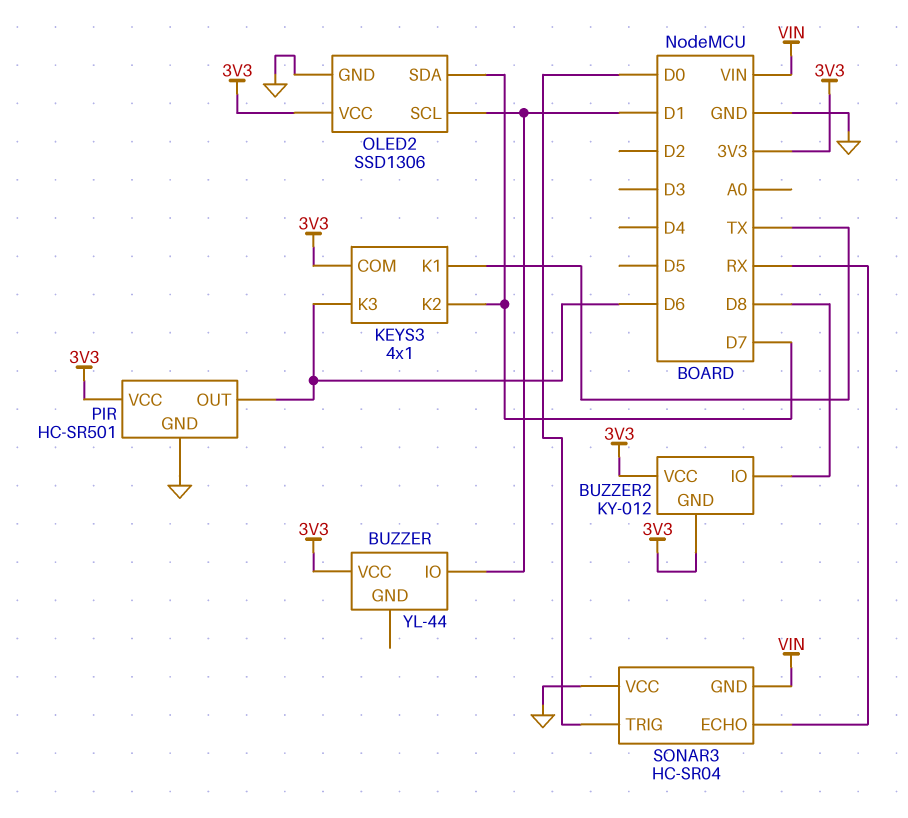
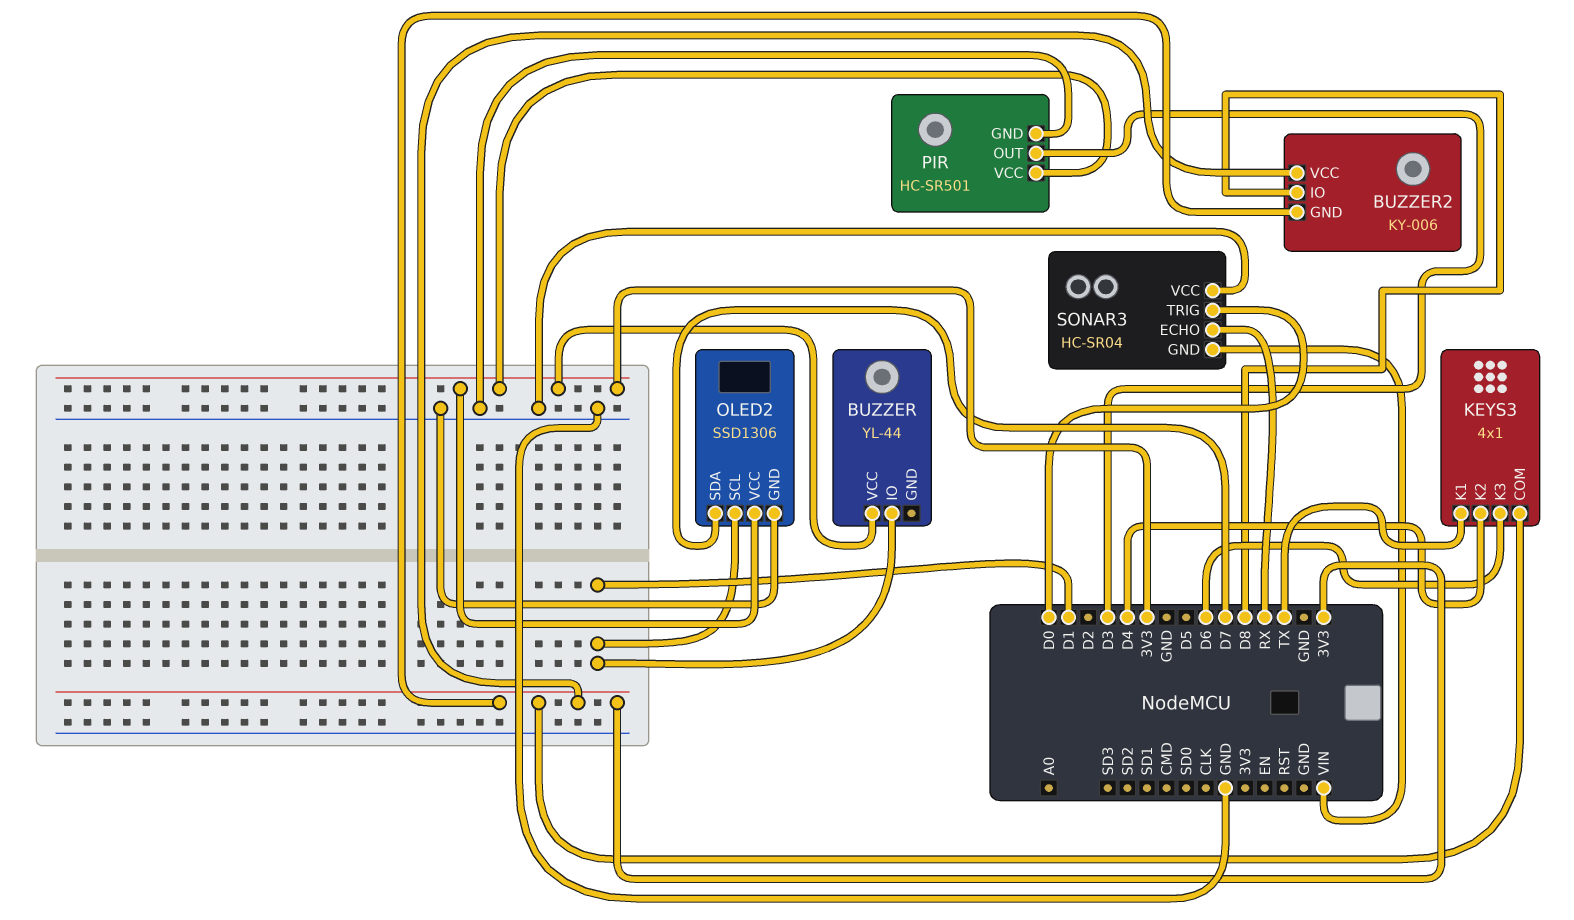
BUZZER2: KY-012 -> KY-006
KEYS3 pin K2: D7 -> D4
PIR pin OUT: D6 -> D3

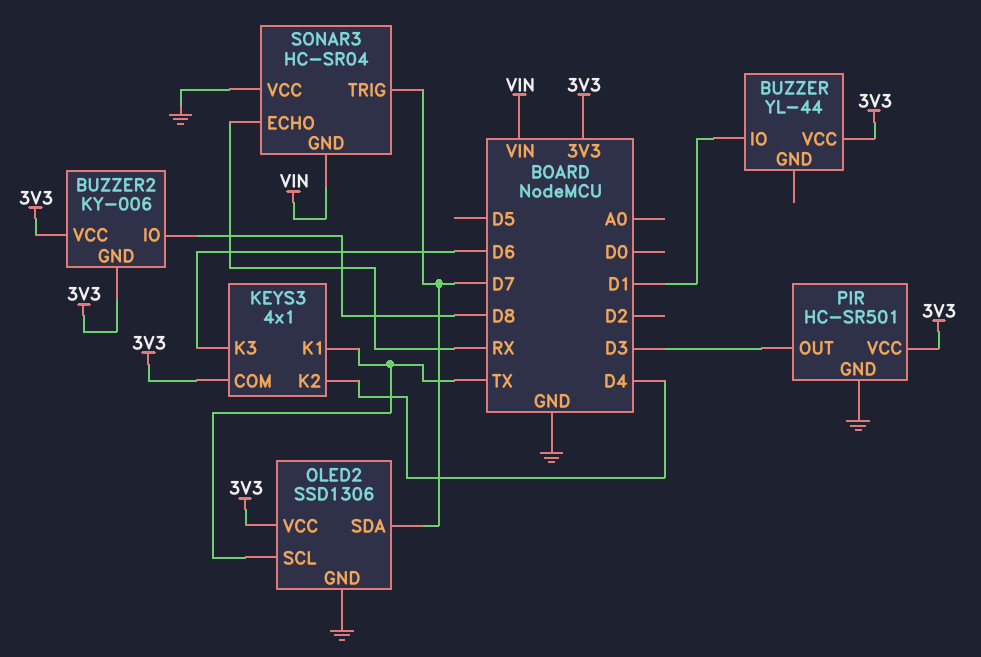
OLED2 pin SCL: D1 -> TX
SONAR3 pin TRIG: D0 -> D7

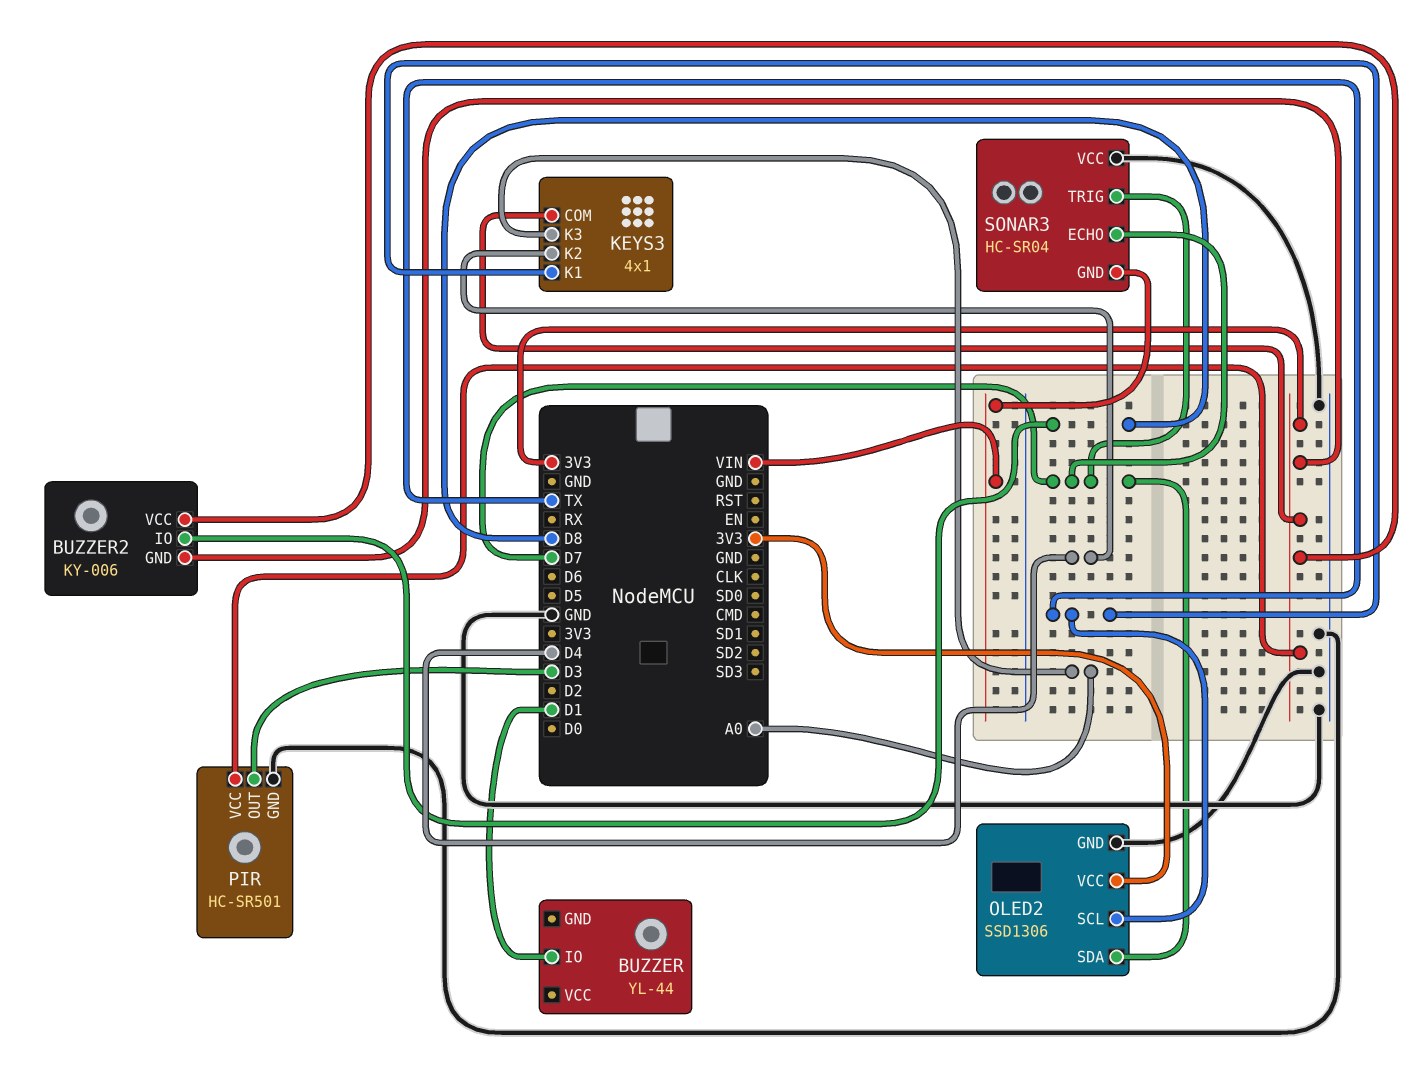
BUZZER pin VCC: 3V3 -> none
KEYS3 pin K3: D6 -> A0
SONAR3 pin ECHO: RX -> D7

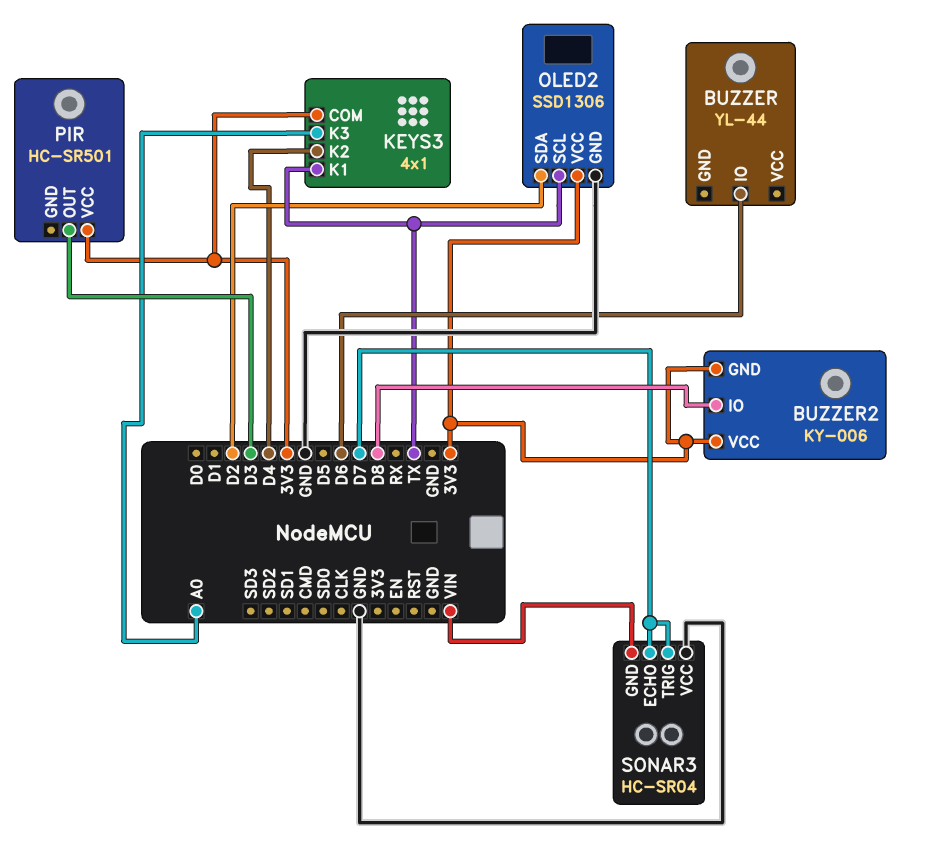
BUZZER pin IO: D1 -> D6
OLED2 pin SDA: D7 -> D2
PIR pin GND: GND -> none

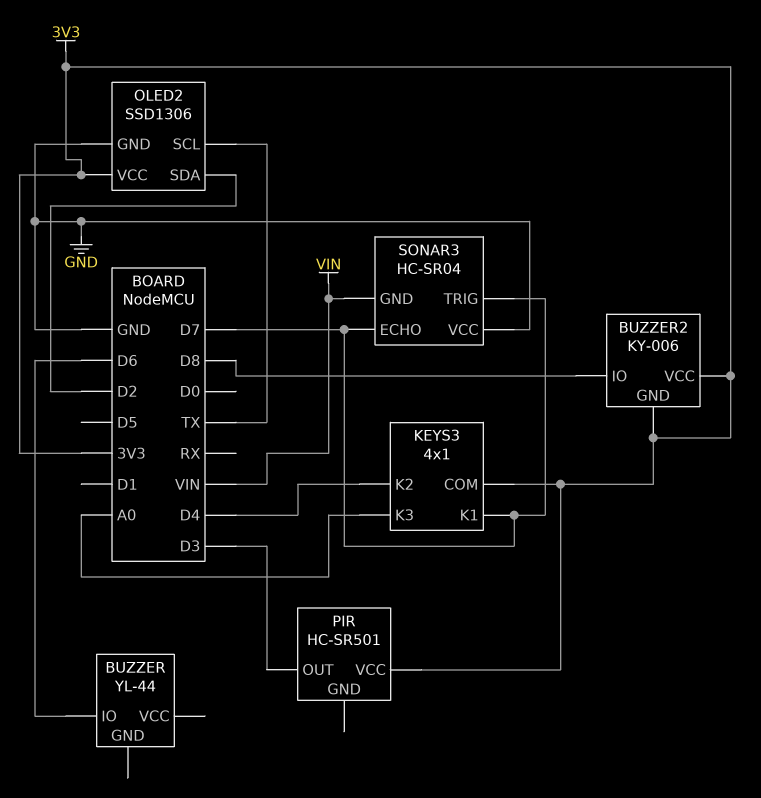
KEYS3 pin K1: TX -> D7

